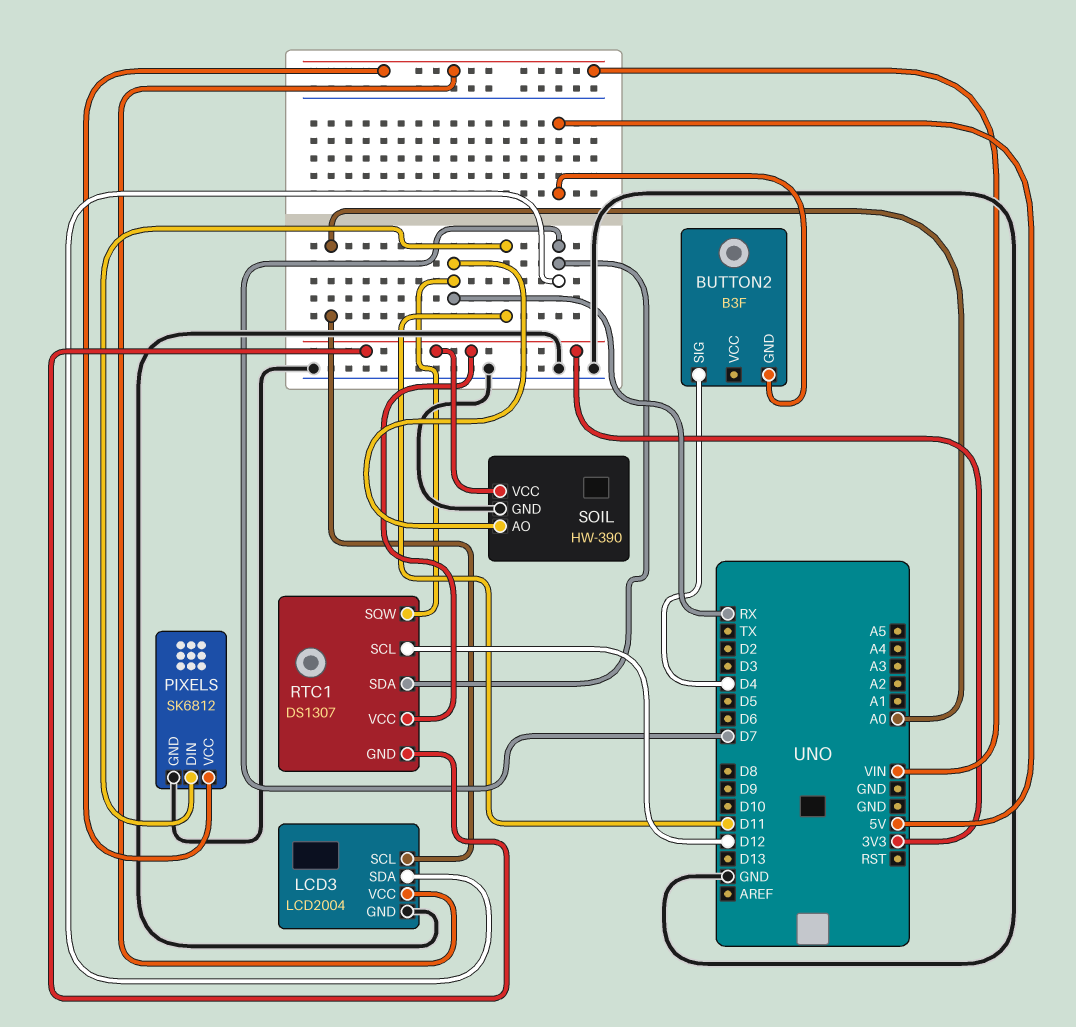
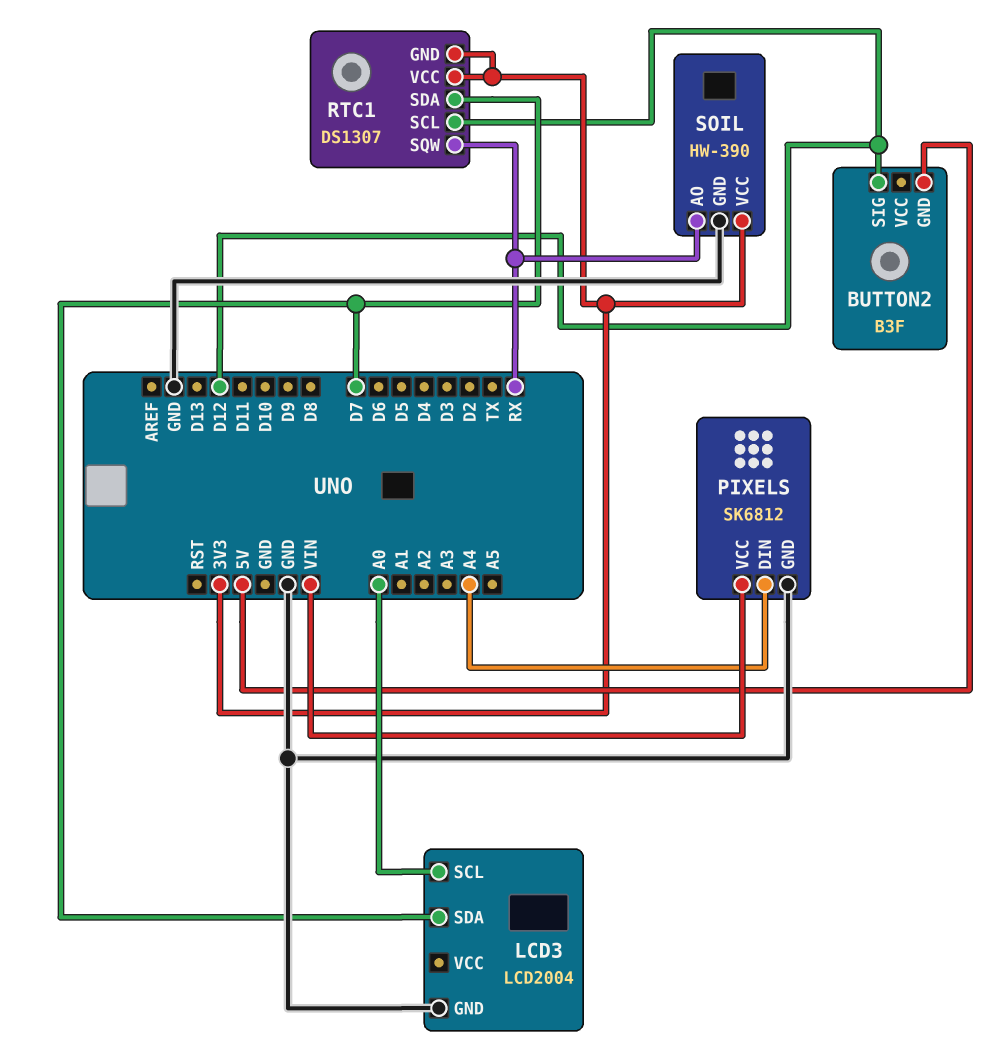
BUTTON2 pin SIG: D4 -> D12
LCD3 pin VCC: VIN -> none
PIXELS pin DIN: D11 -> A4

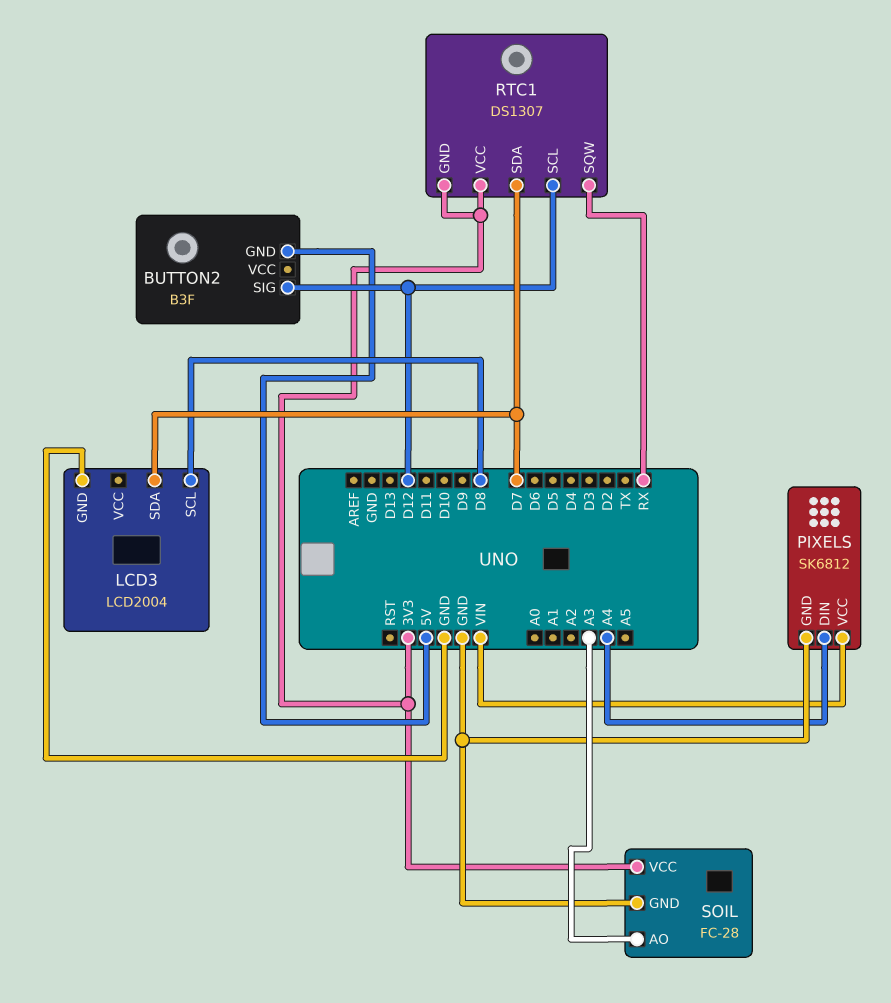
LCD3 pin SCL: A0 -> D8
SOIL: HW-390 -> FC-28
SOIL pin AO: RX -> A3

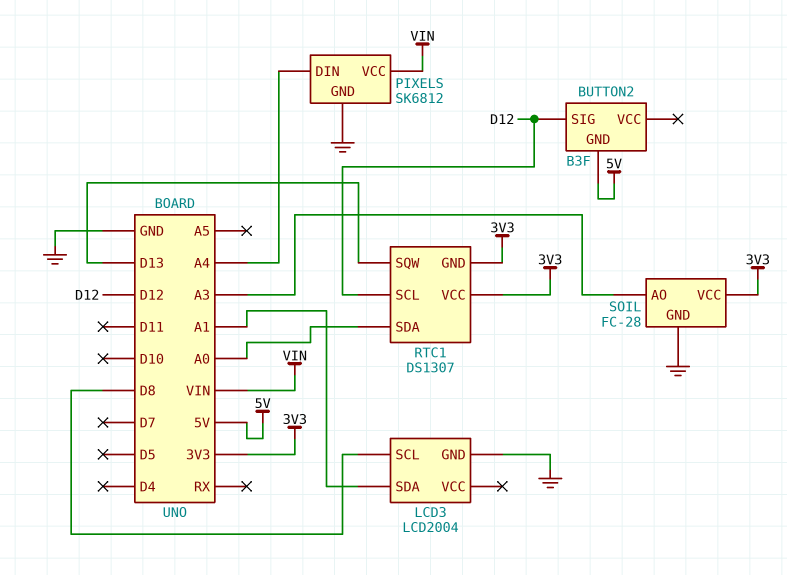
LCD3 pin SDA: D7 -> A1
RTC1 pin SDA: D7 -> A0
RTC1 pin SQW: RX -> D13

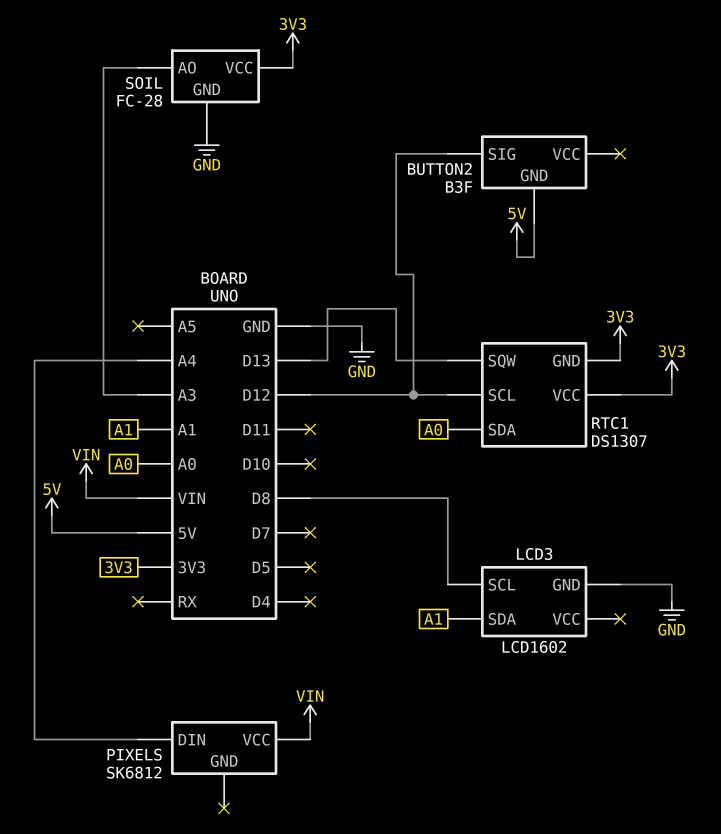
LCD3: LCD2004 -> LCD1602
PIXELS pin GND: GND -> none

